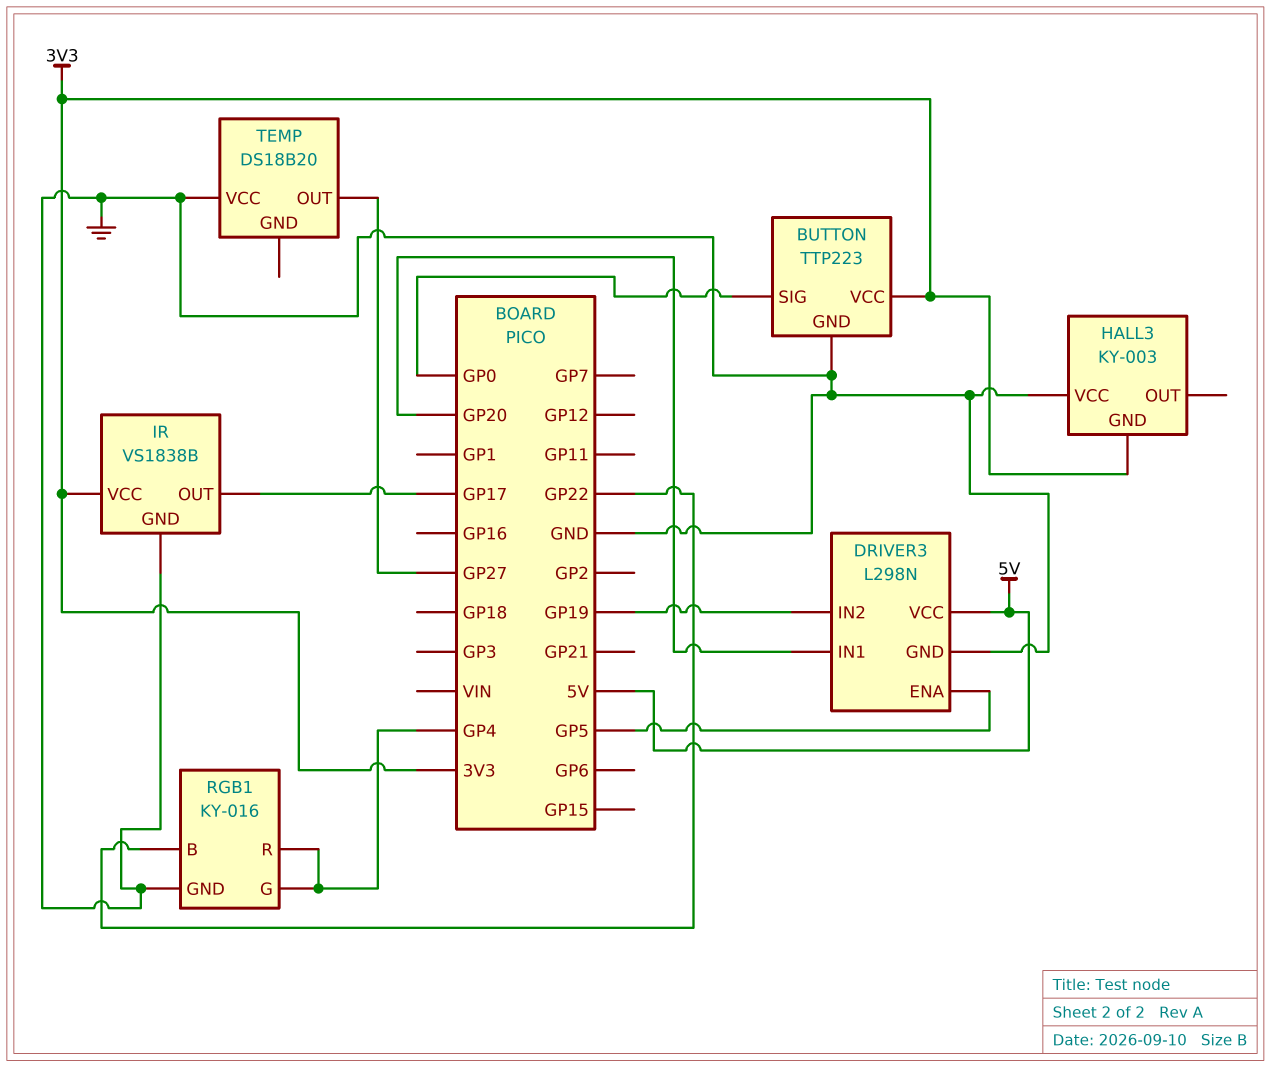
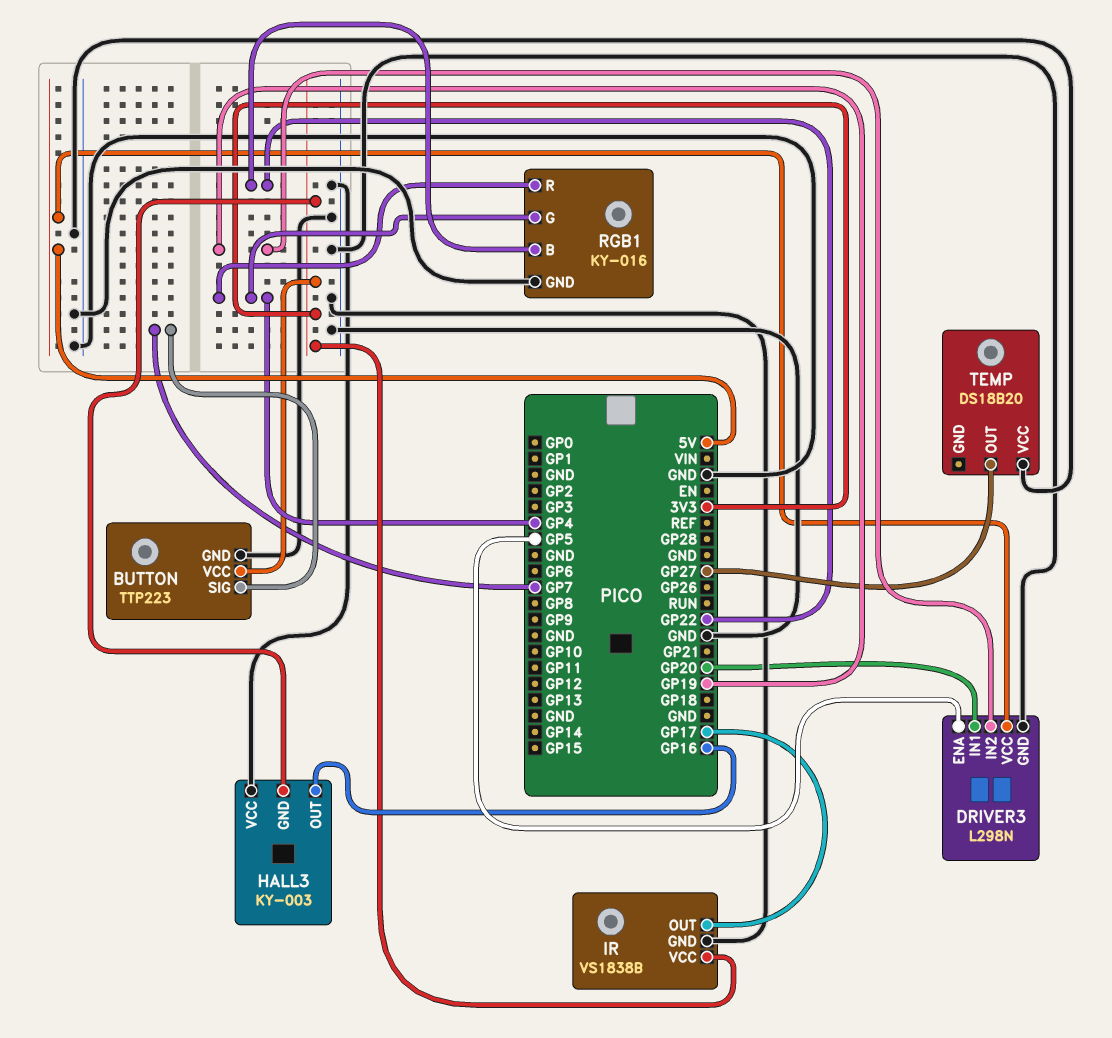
BUTTON pin SIG: GP0 -> GP7
HALL3 pin OUT: none -> GP16

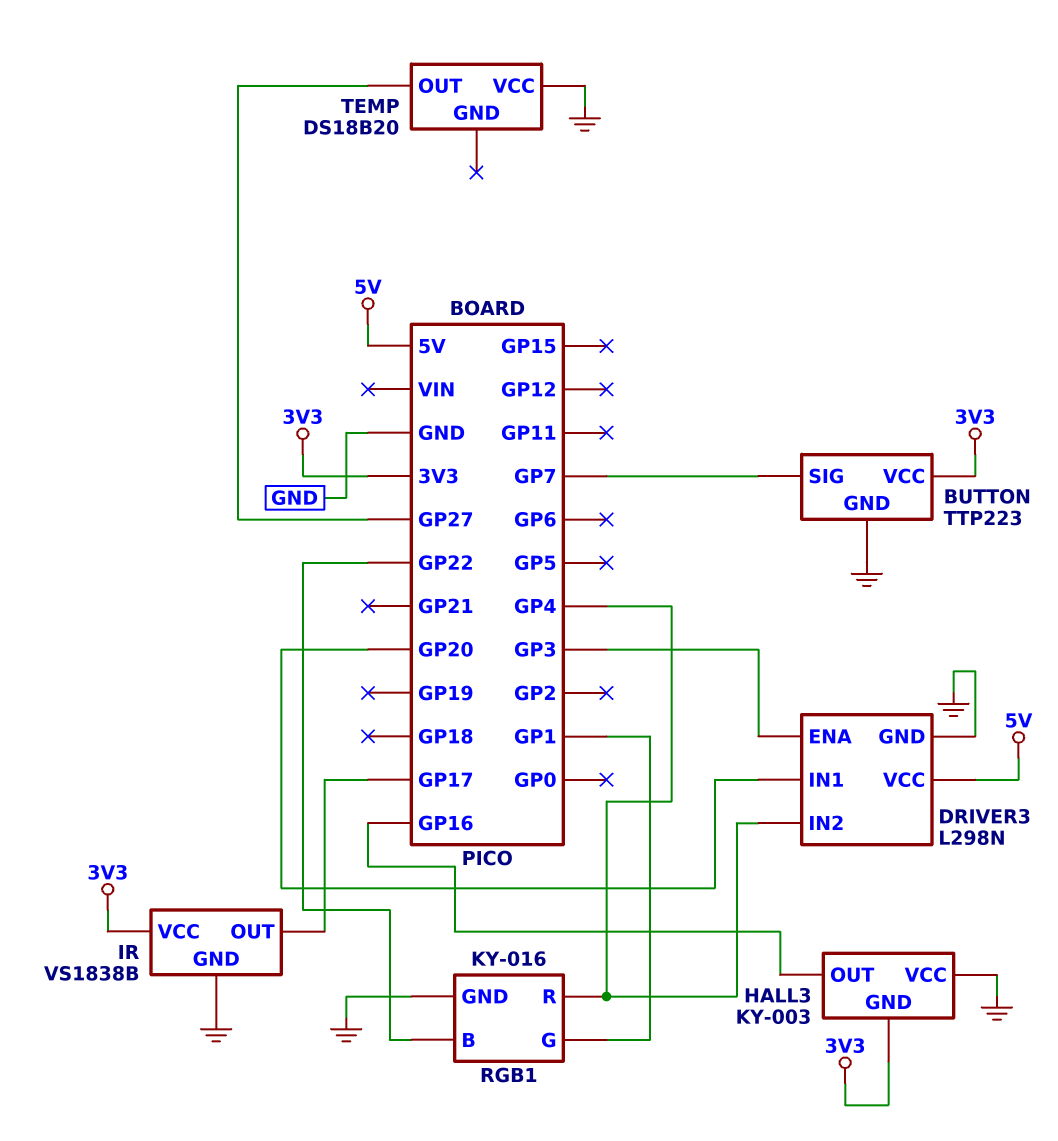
DRIVER3 pin ENA: GP5 -> GP3
DRIVER3 pin IN2: GP19 -> GP4
RGB1 pin G: GP4 -> GP1

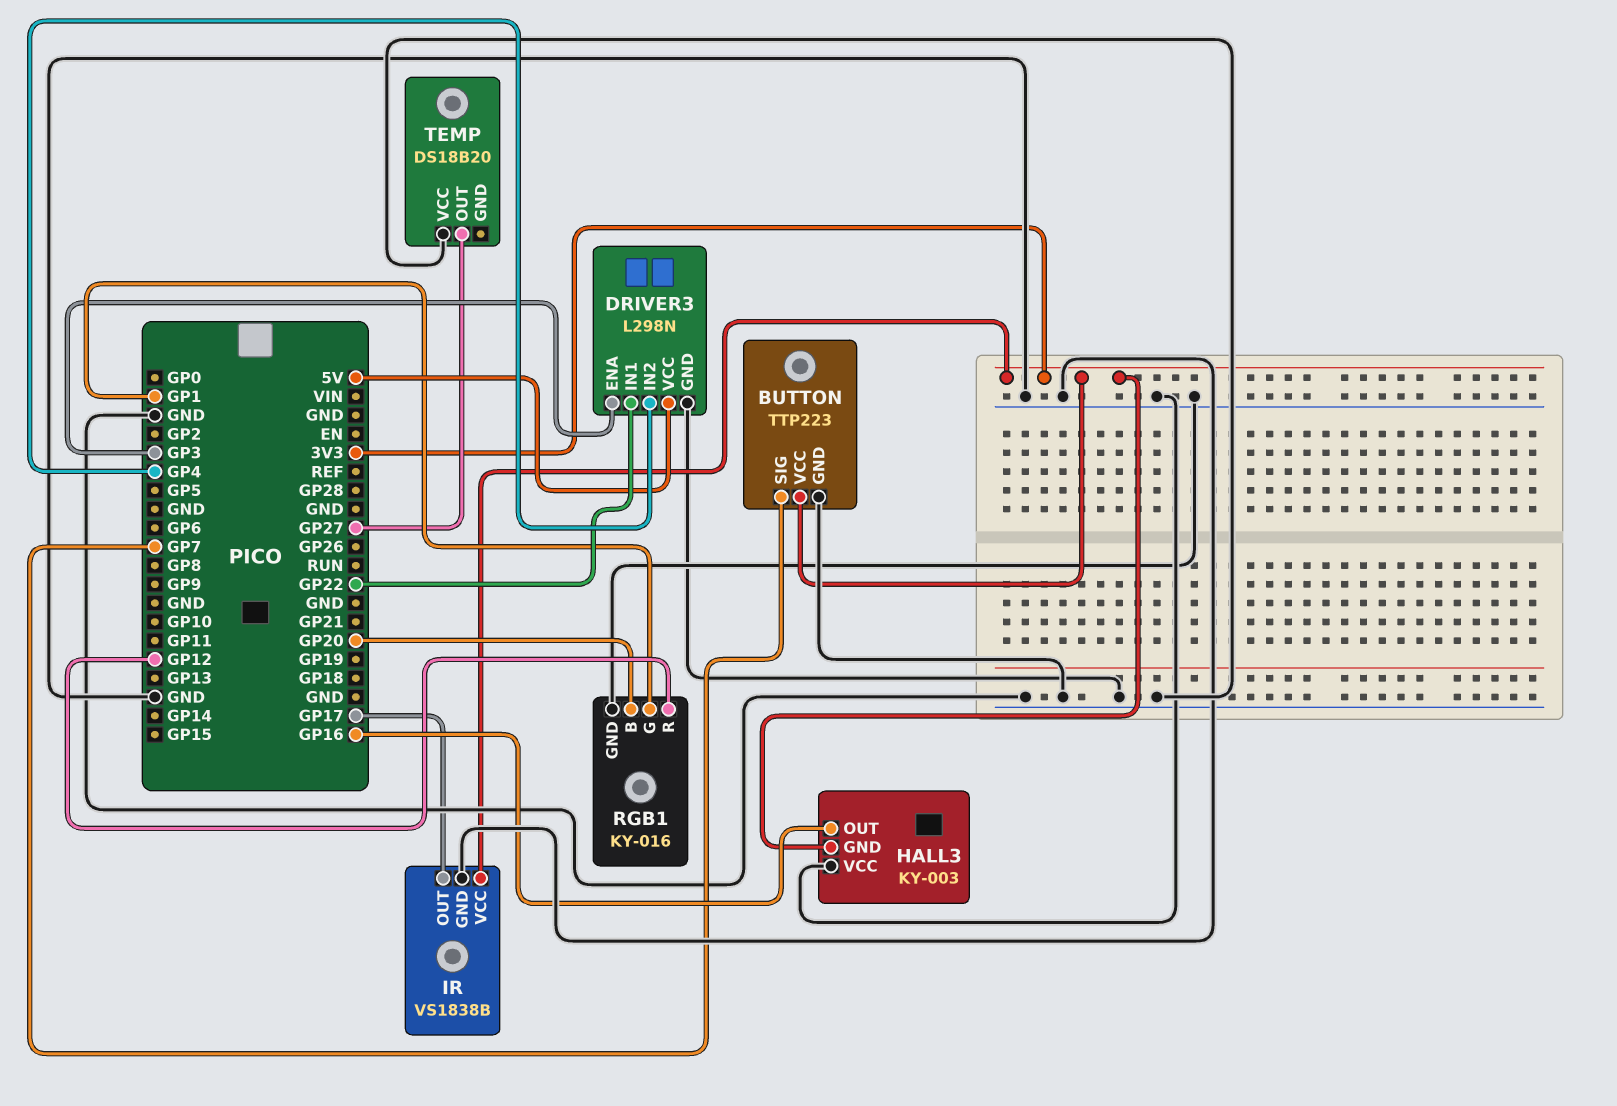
DRIVER3 pin IN1: GP20 -> GP22
RGB1 pin B: GP22 -> GP20
RGB1 pin R: GP4 -> GP12

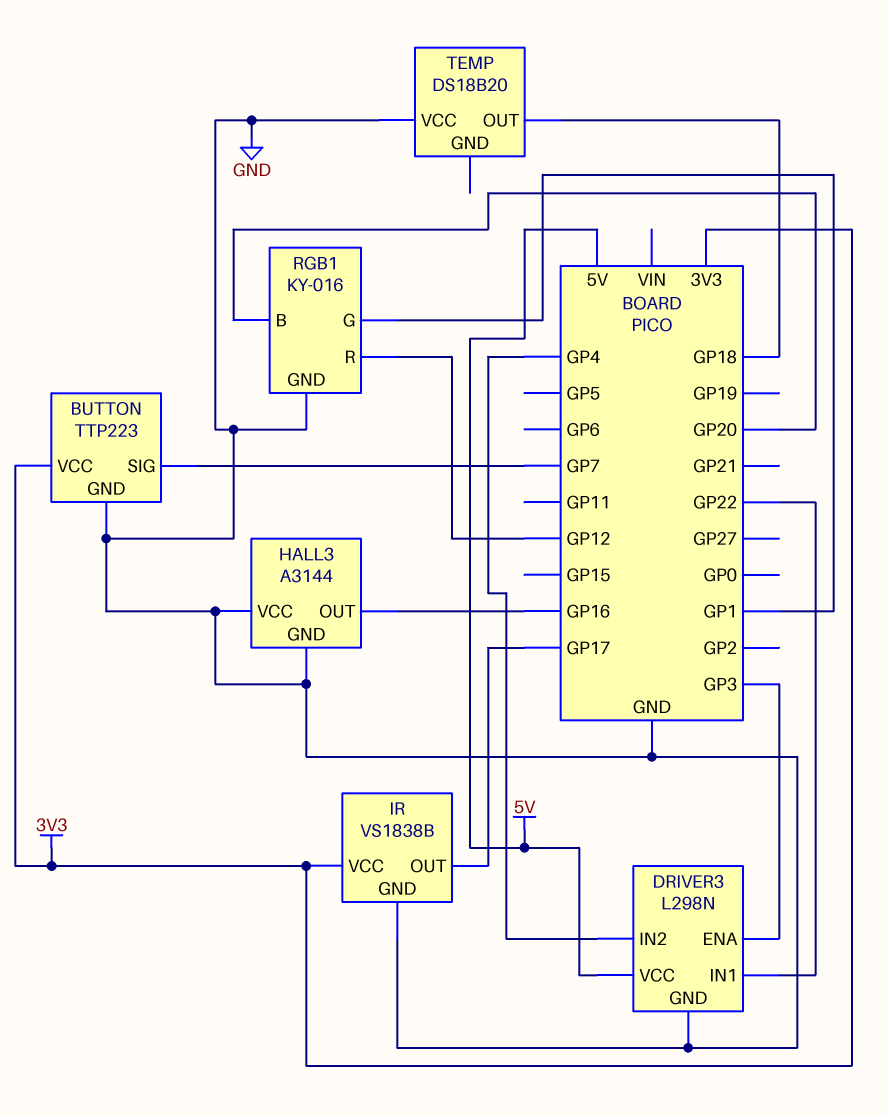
HALL3: KY-003 -> A3144
HALL3 pin GND: 3V3 -> GND
TEMP pin OUT: GP27 -> GP18

